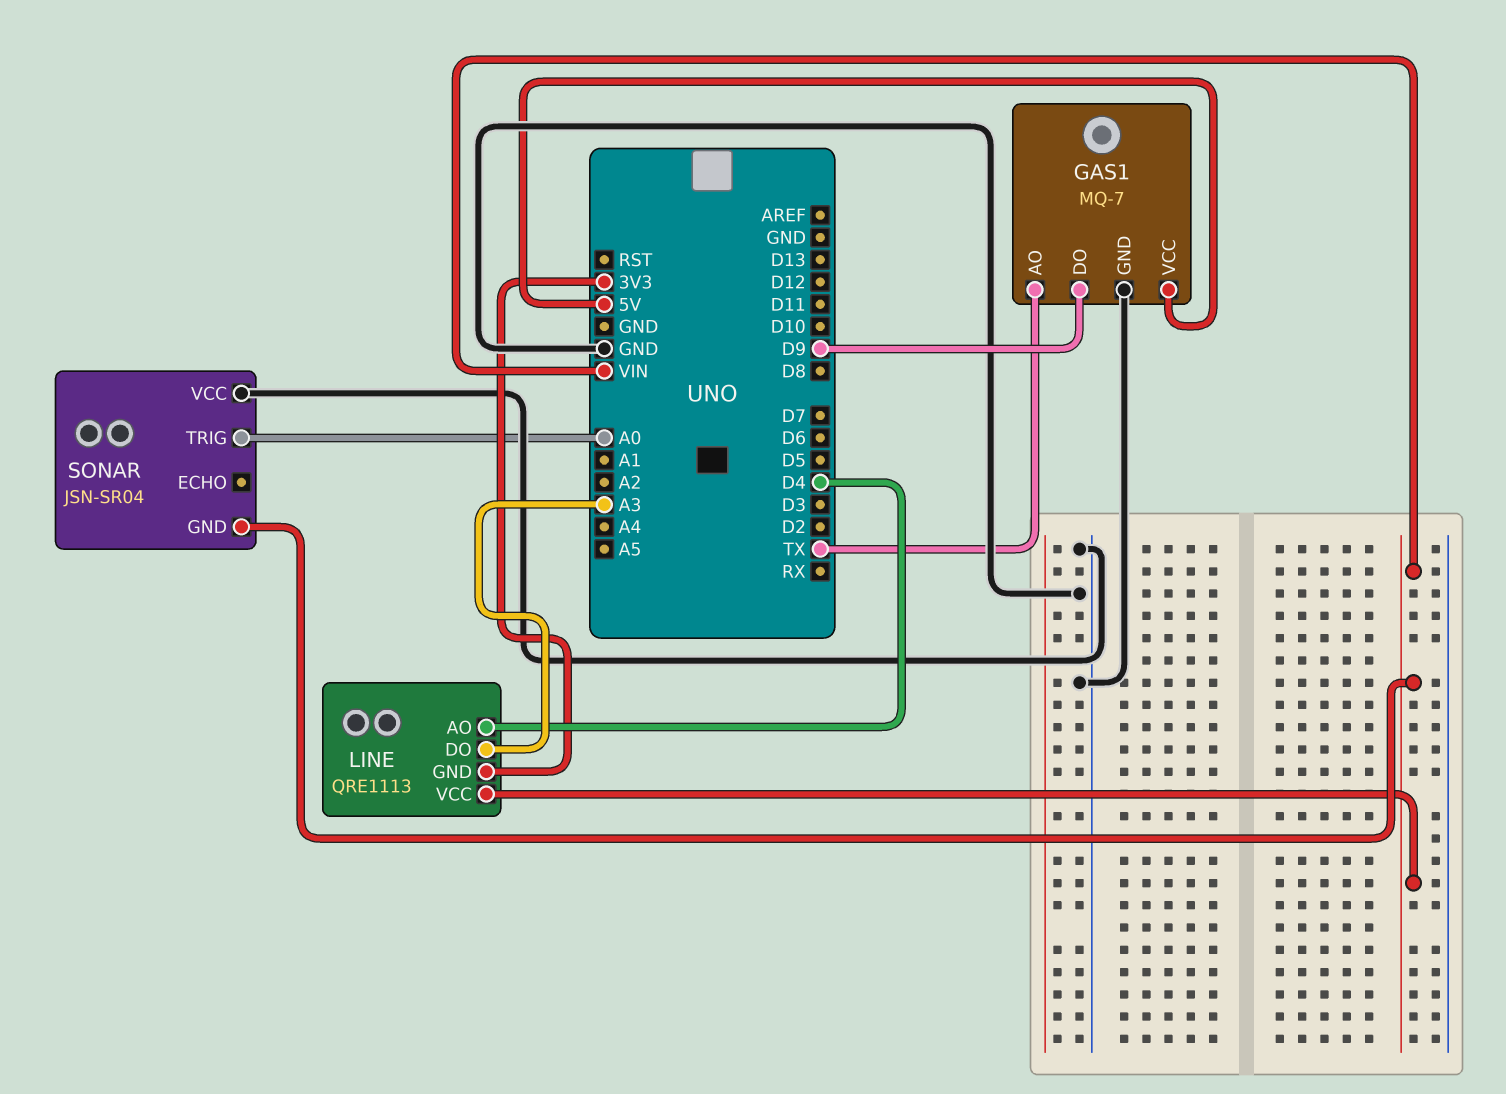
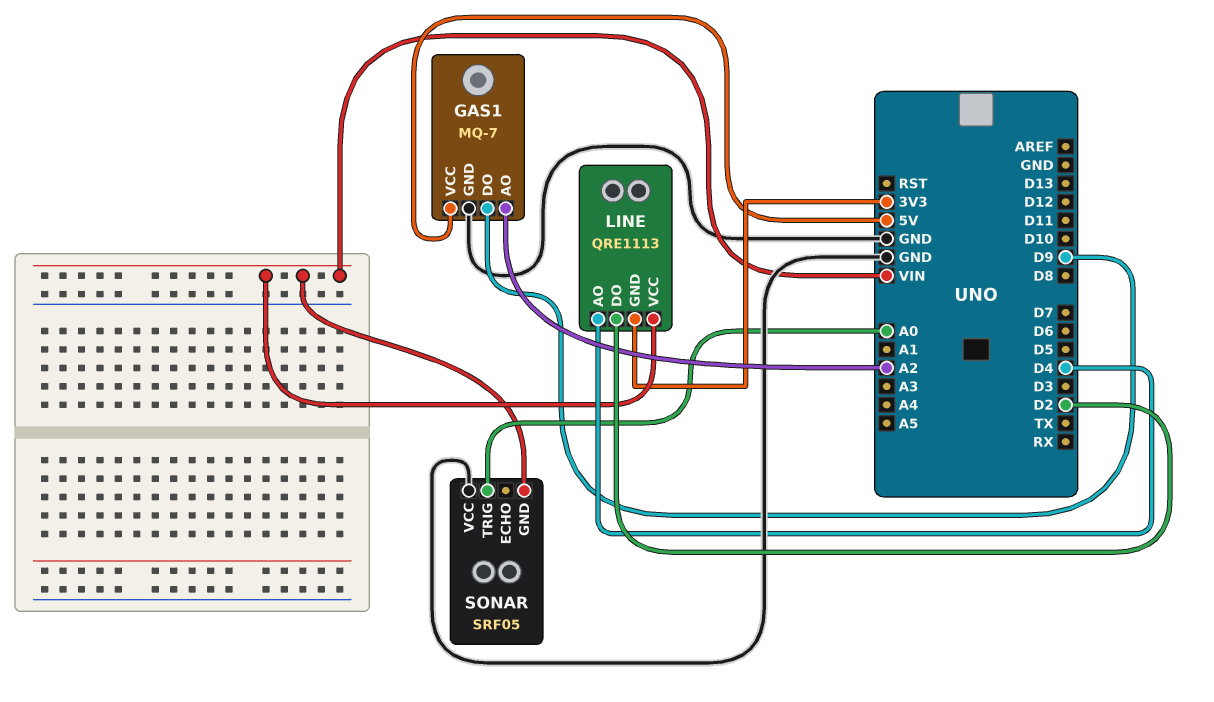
GAS1 pin AO: TX -> A2
LINE pin DO: A3 -> D2
SONAR: JSN-SR04 -> SRF05

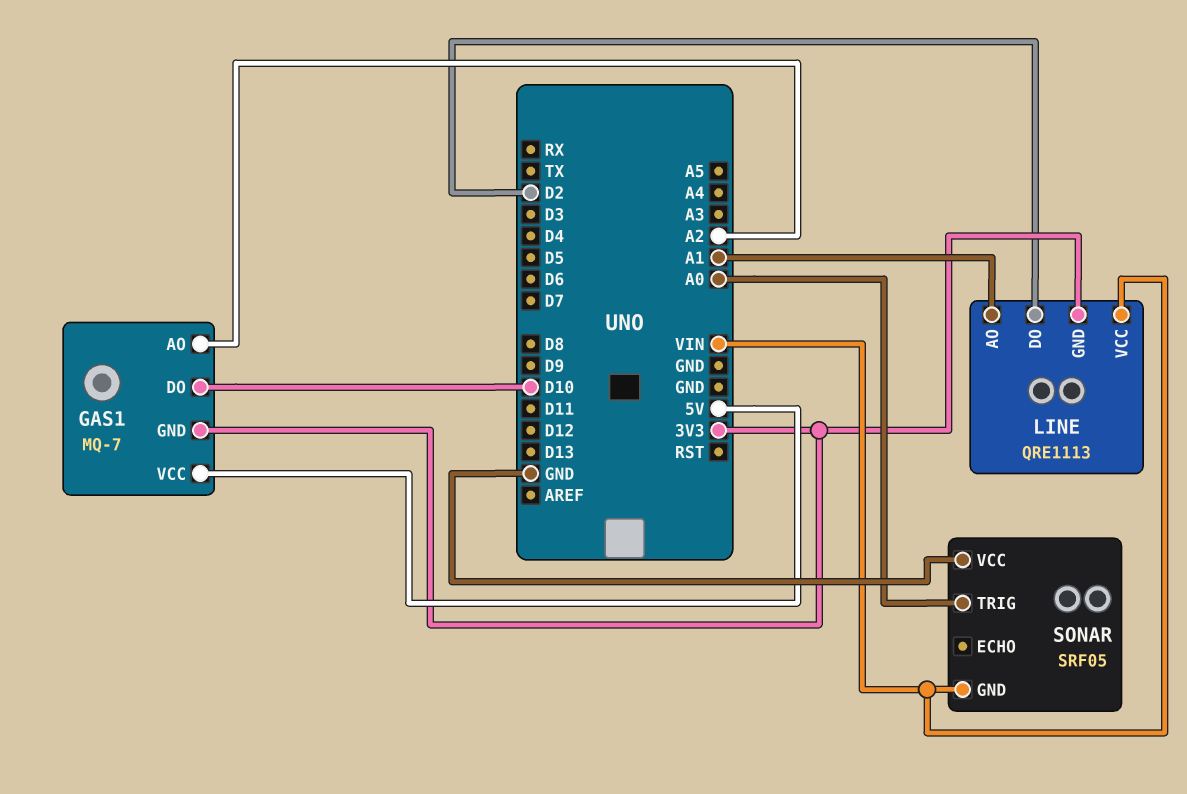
GAS1 pin DO: D9 -> D10
GAS1 pin GND: GND -> 3V3
LINE pin AO: D4 -> A1

